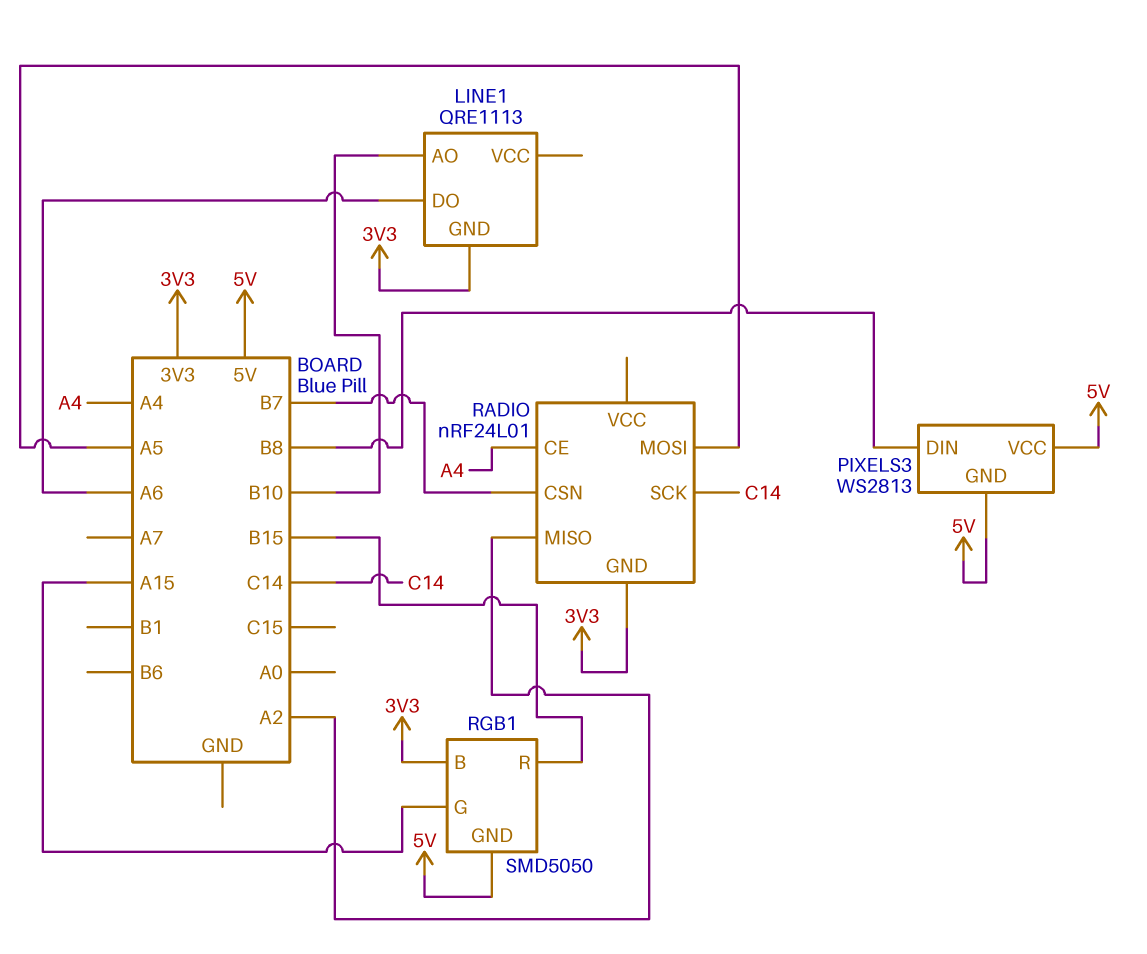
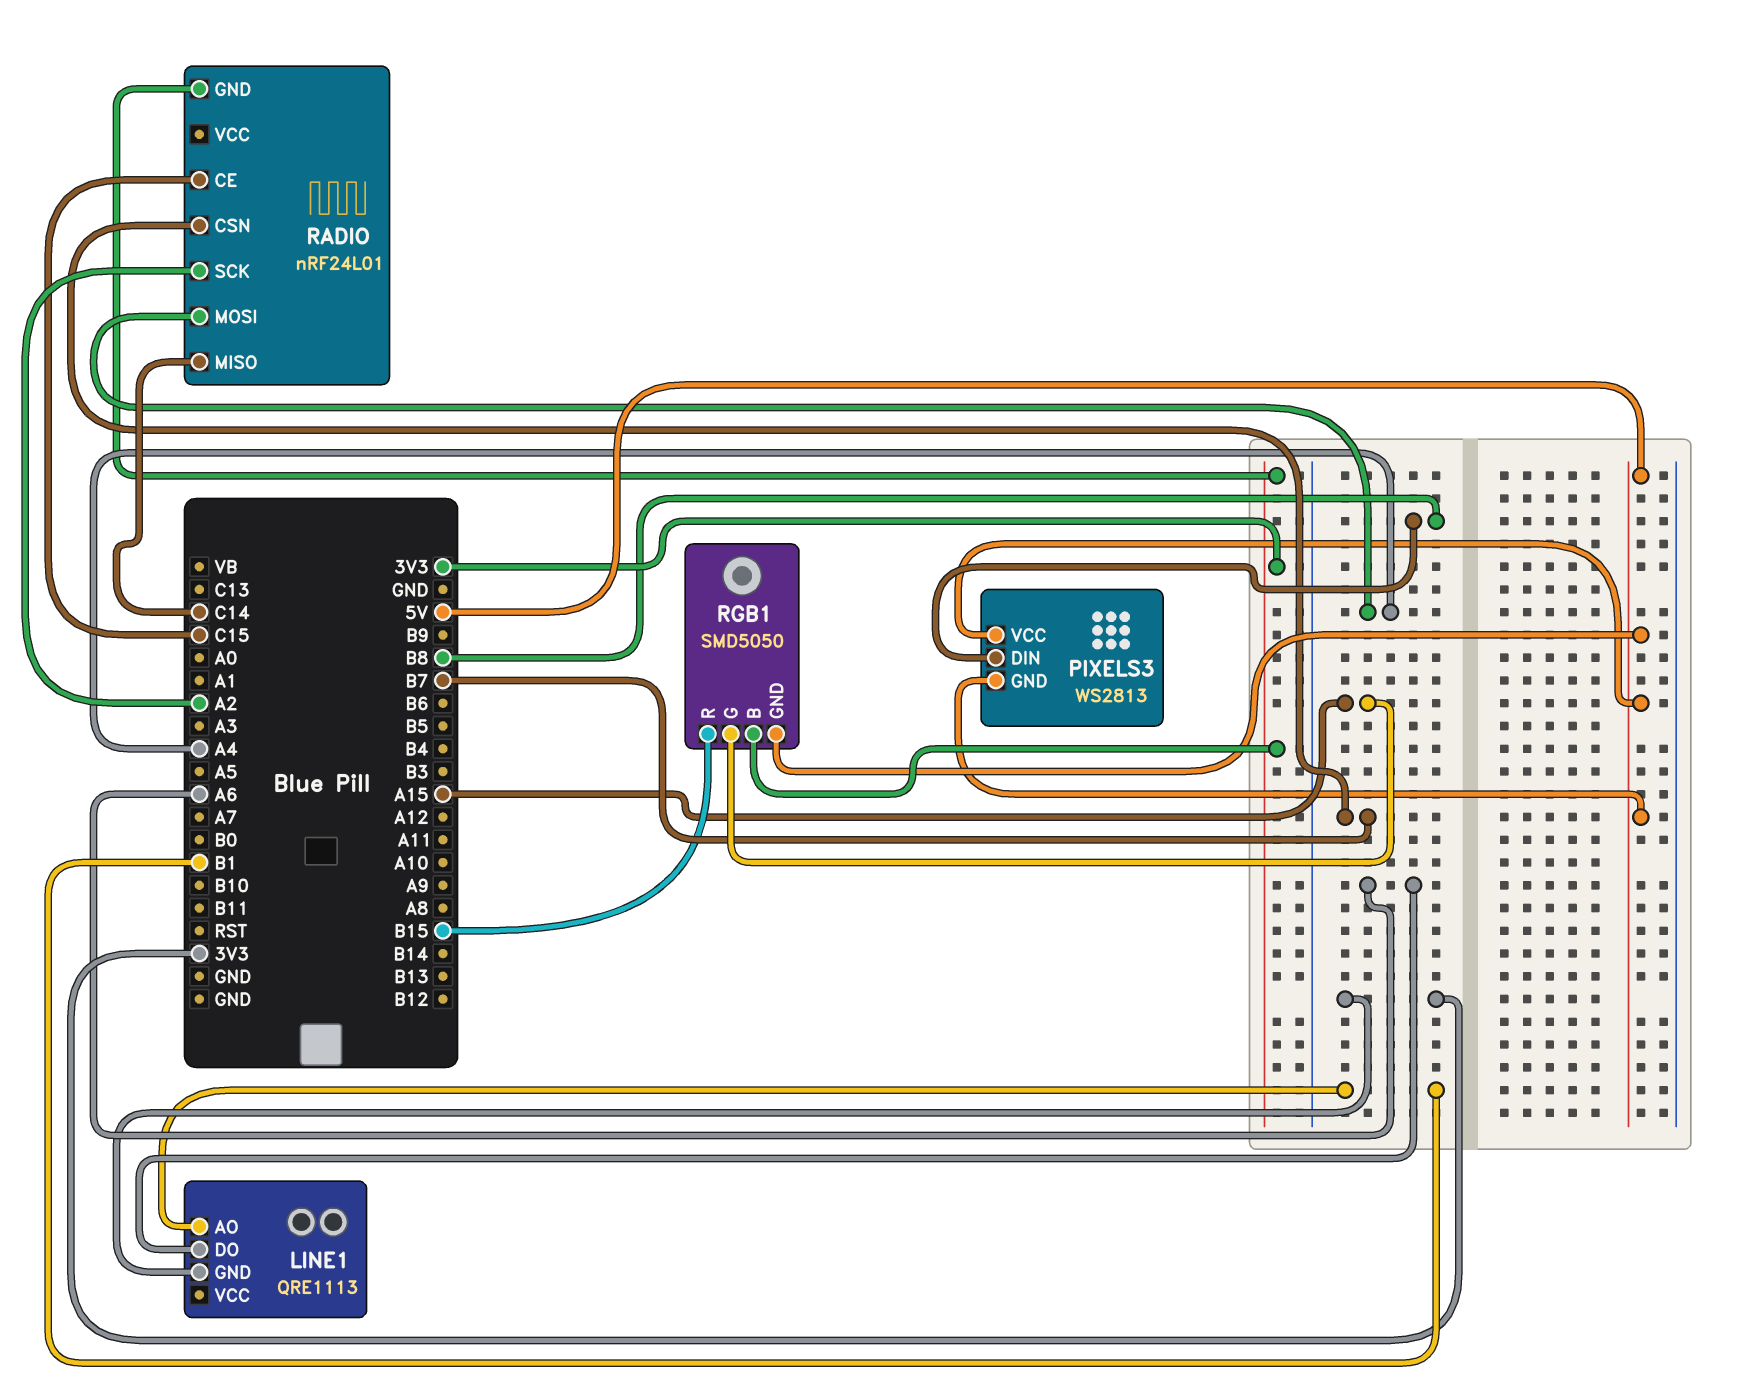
LINE1 pin AO: B10 -> B1
RADIO pin CE: A4 -> C15
RADIO pin MISO: A2 -> C14
RADIO pin MOSI: A5 -> A4
RADIO pin SCK: C14 -> A2

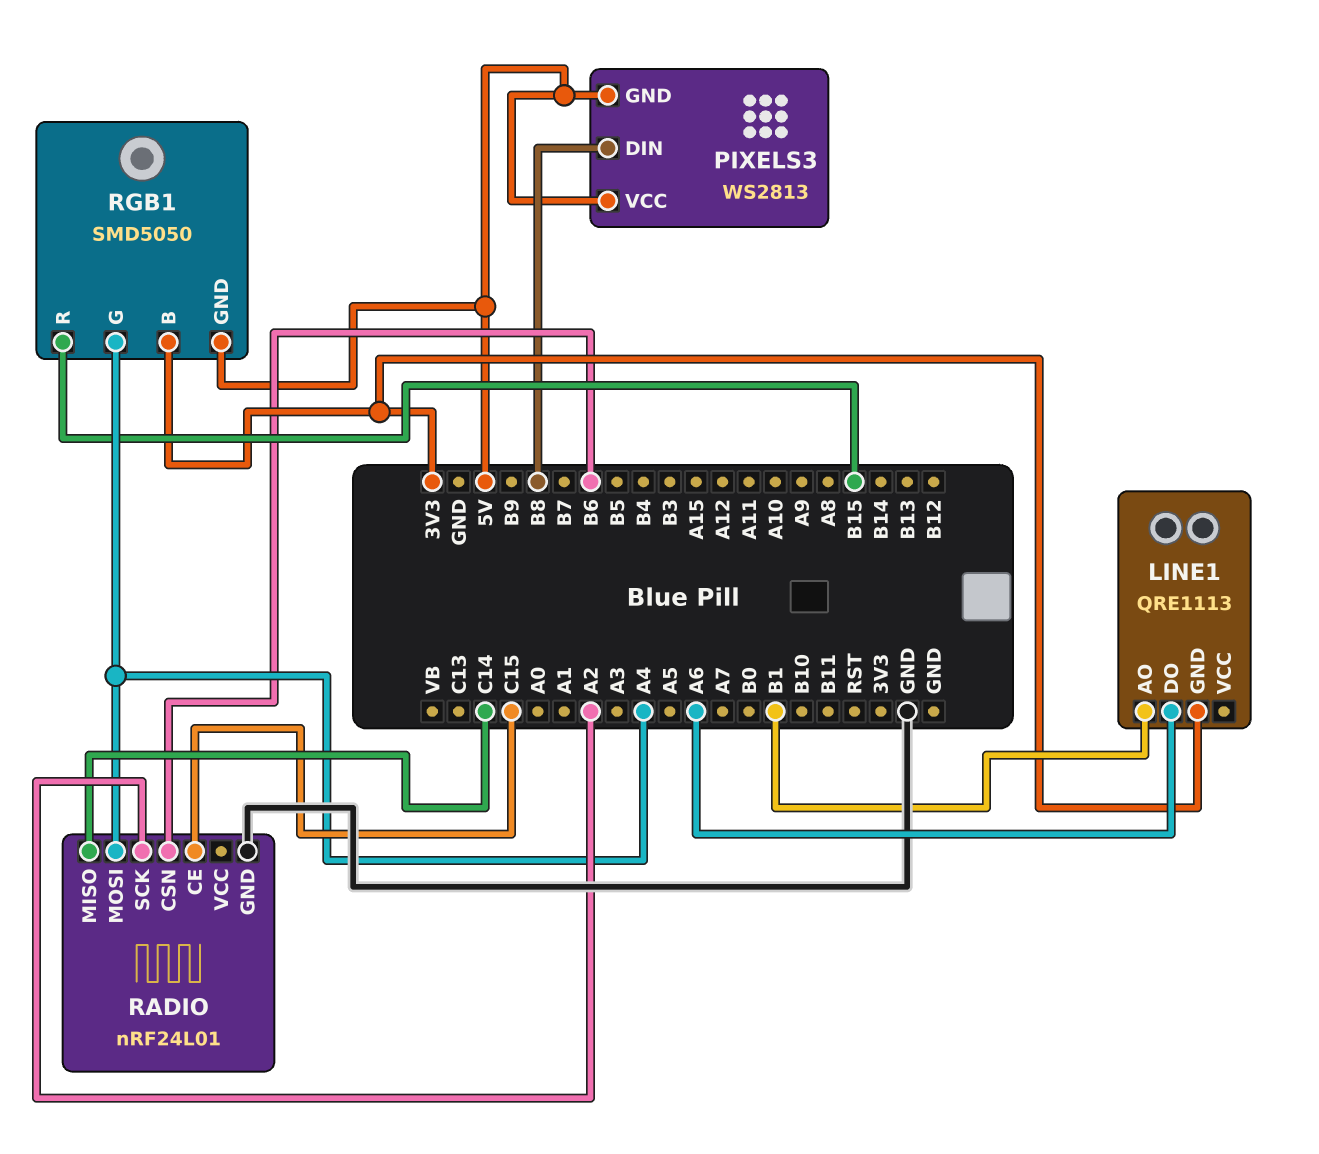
RADIO pin CSN: B7 -> B6
RADIO pin GND: 3V3 -> GND
RGB1 pin G: A15 -> A4

